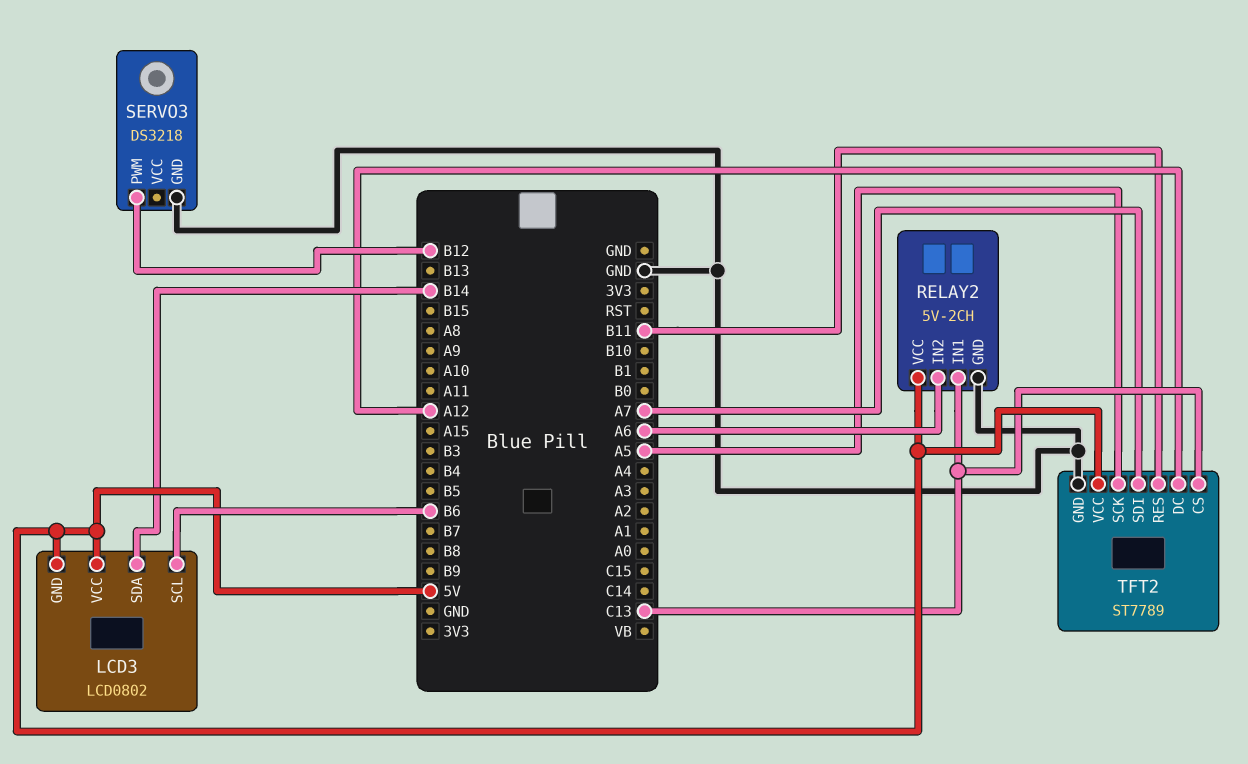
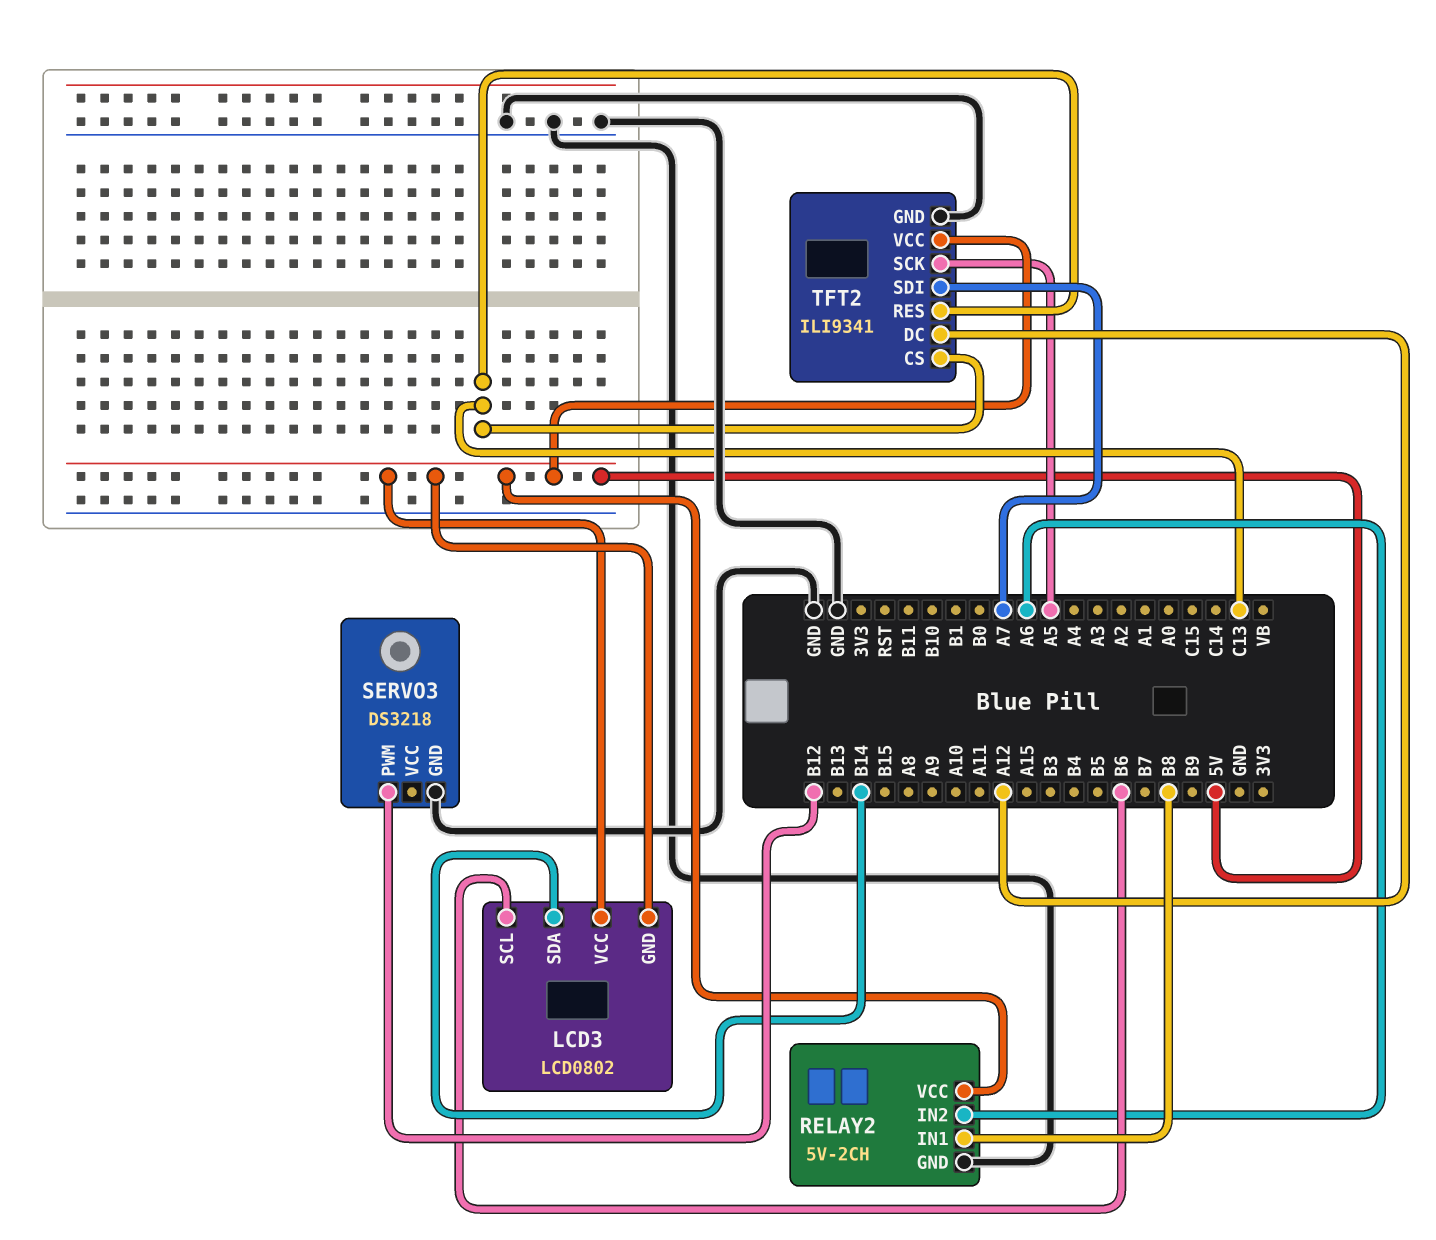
RELAY2 pin IN1: C13 -> B8
TFT2: ST7789 -> ILI9341
TFT2 pin RES: B11 -> C13

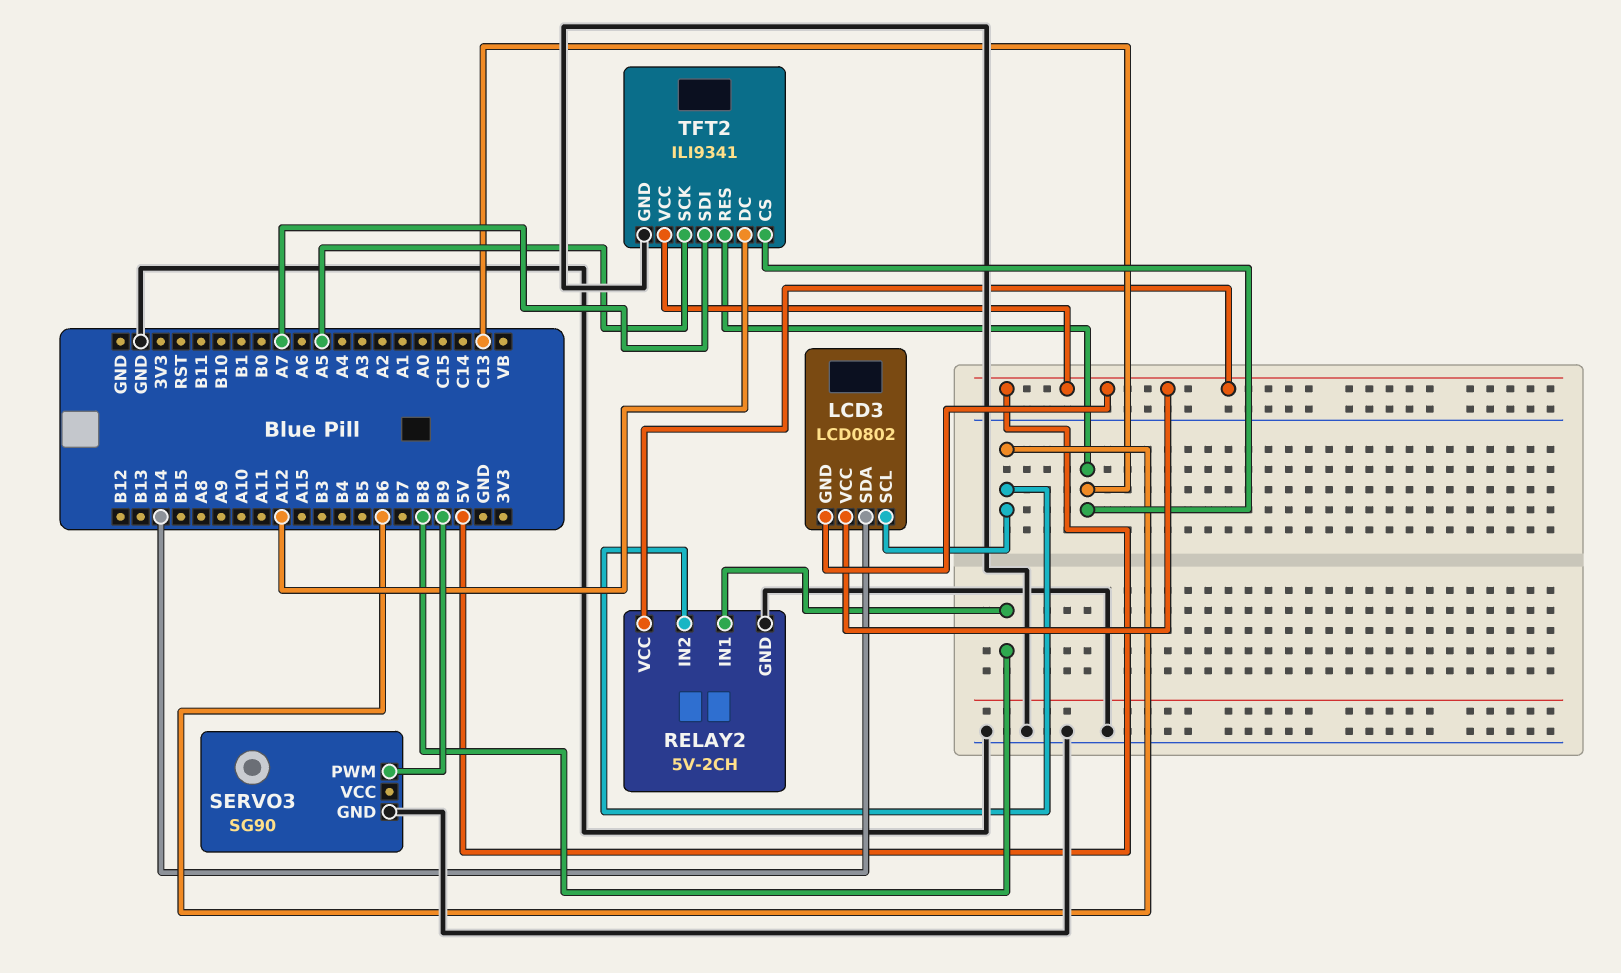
RELAY2 pin IN2: A6 -> B6
SERVO3: DS3218 -> SG90
SERVO3 pin PWM: B12 -> B9

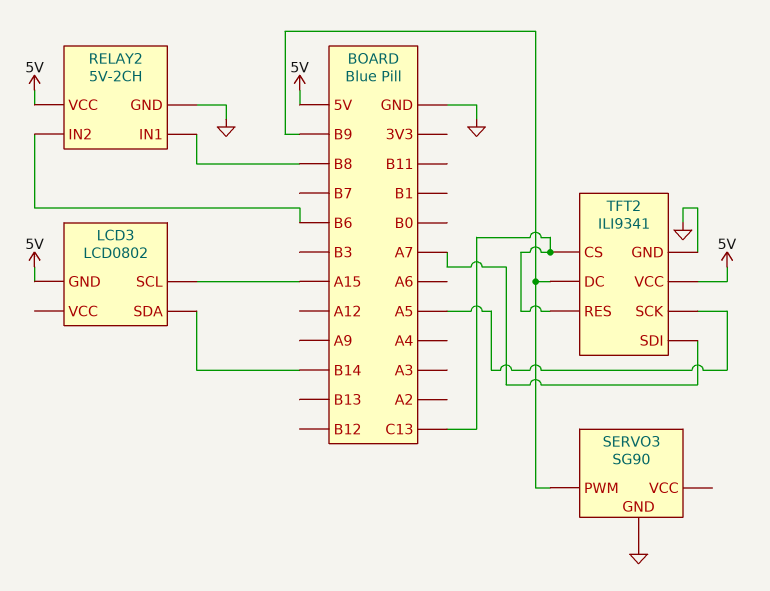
LCD3 pin SCL: B6 -> A15
LCD3 pin VCC: 5V -> none
TFT2 pin DC: A12 -> B9

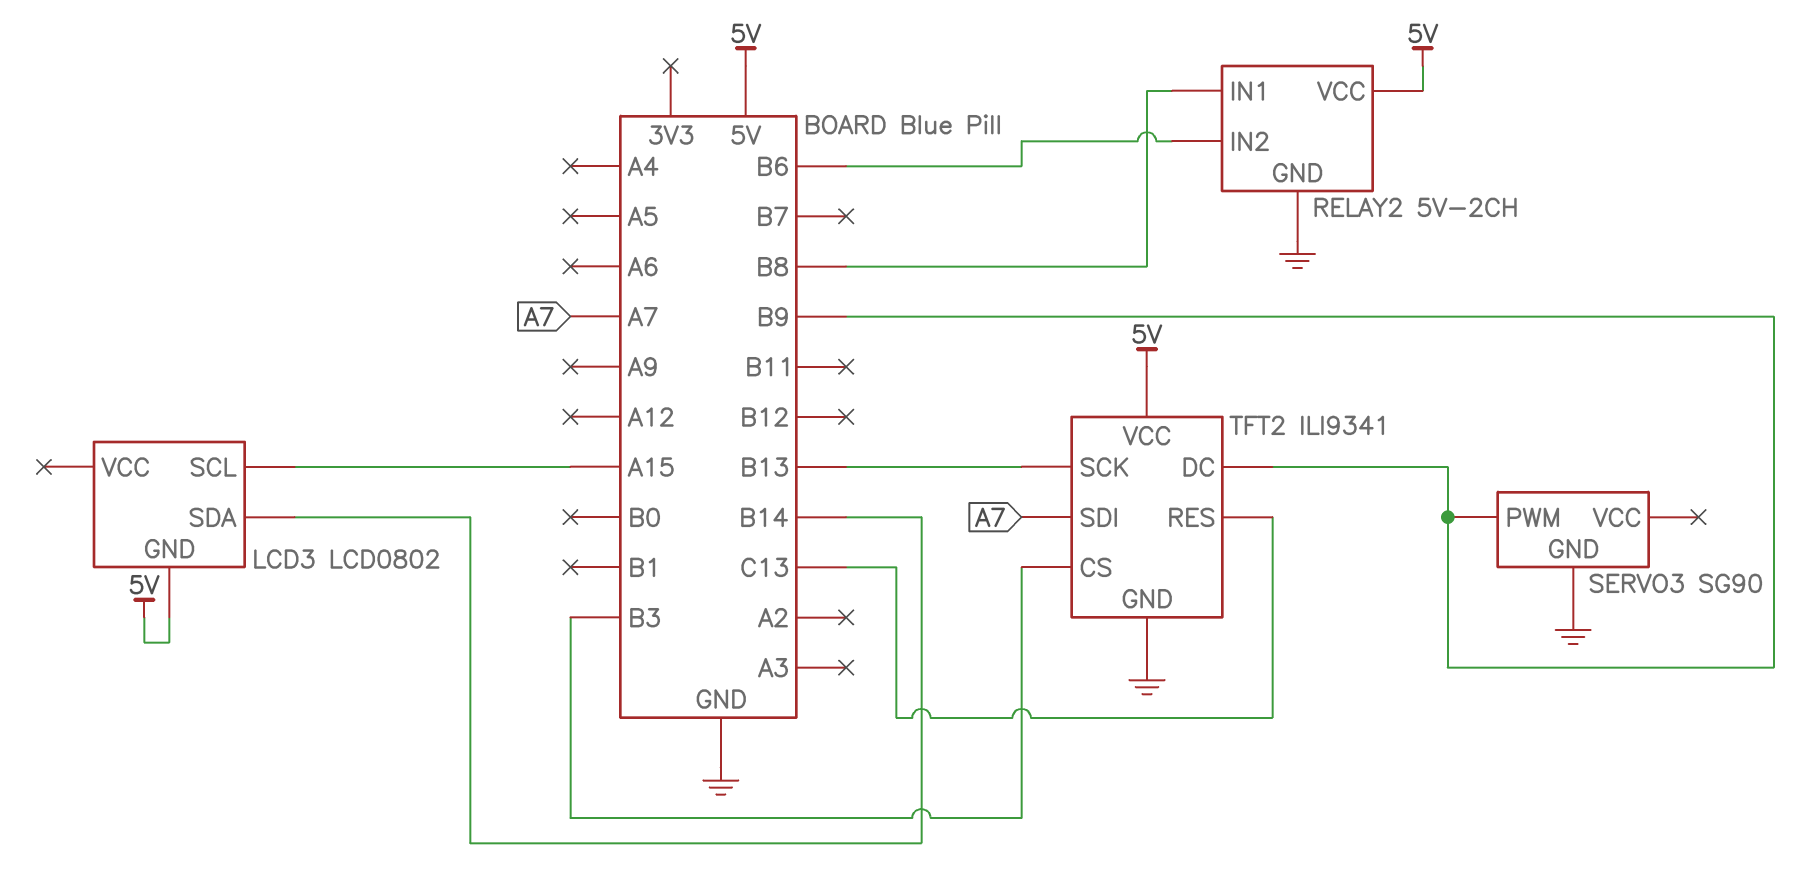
TFT2 pin CS: C13 -> B3
TFT2 pin SCK: A5 -> B13

